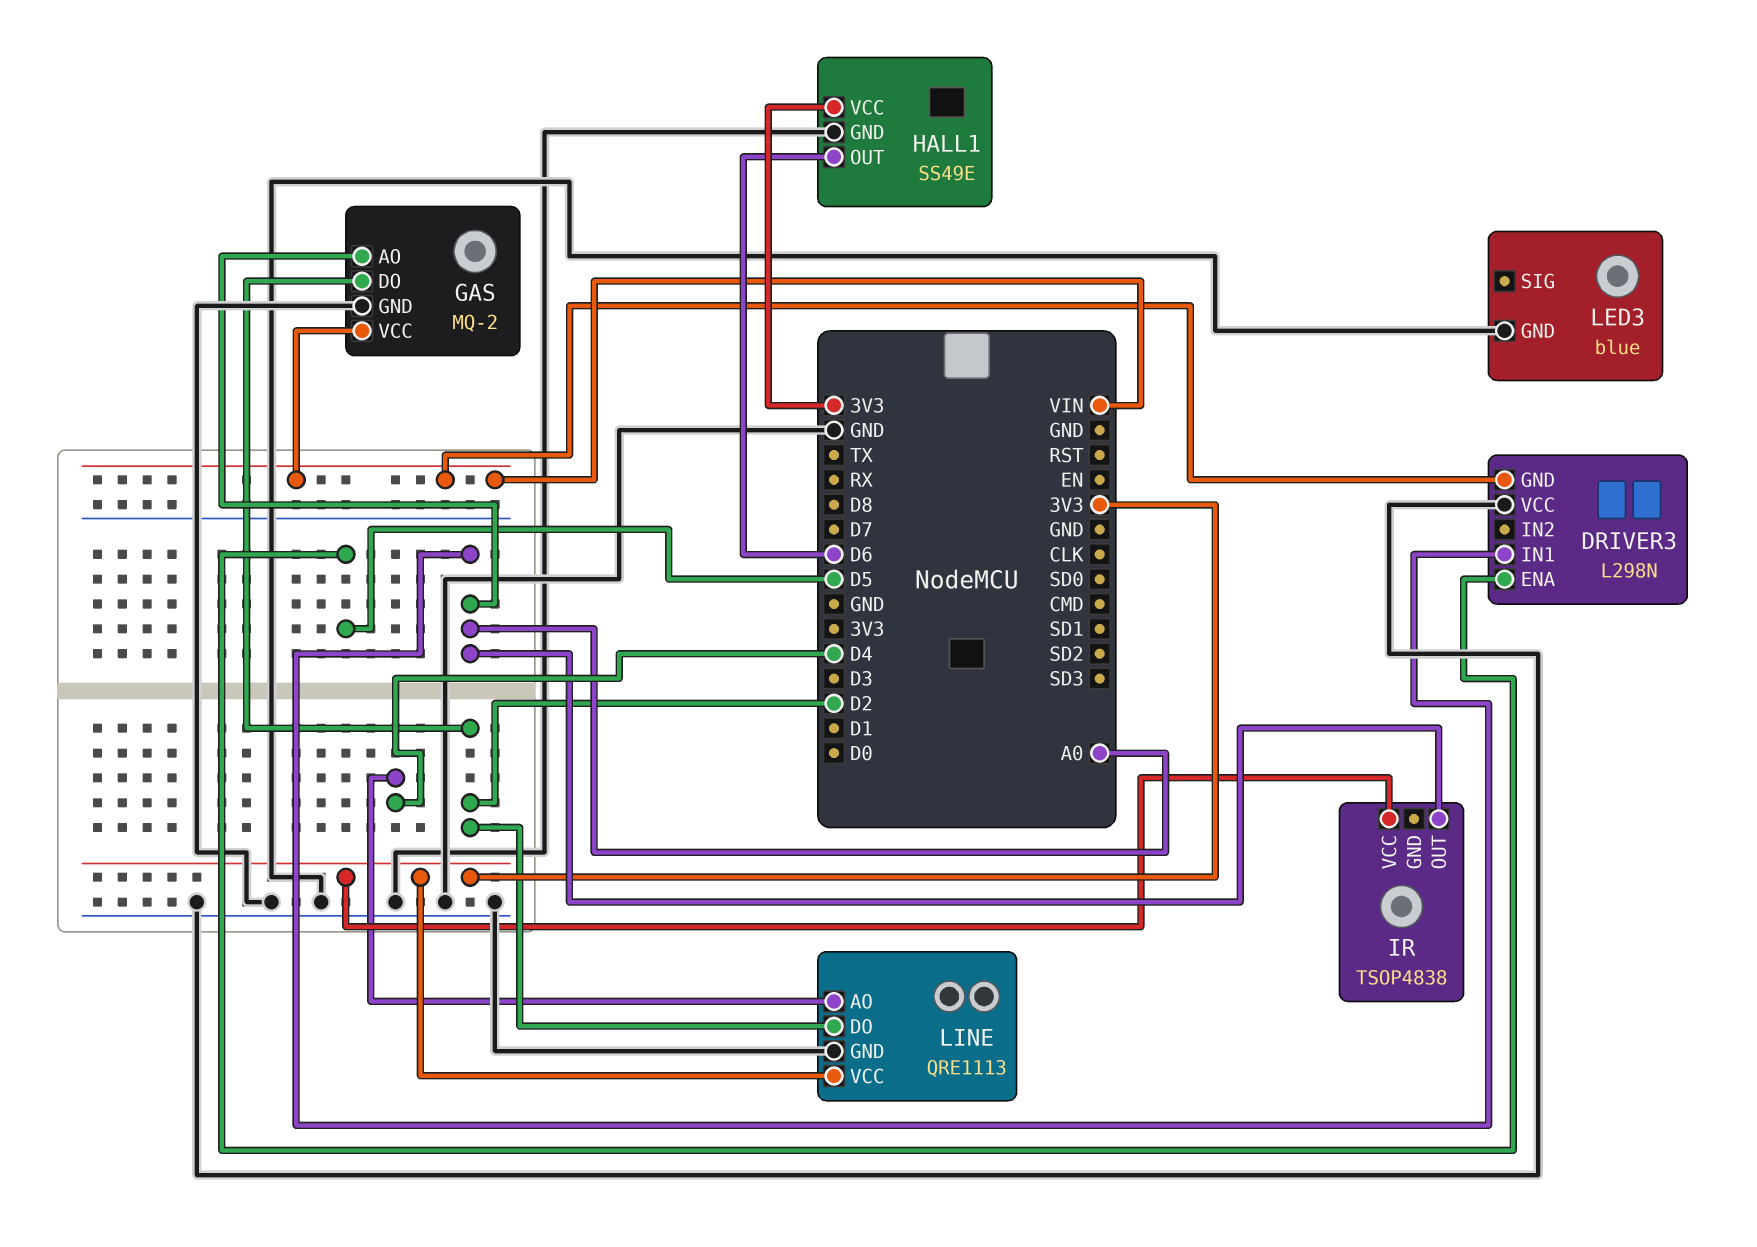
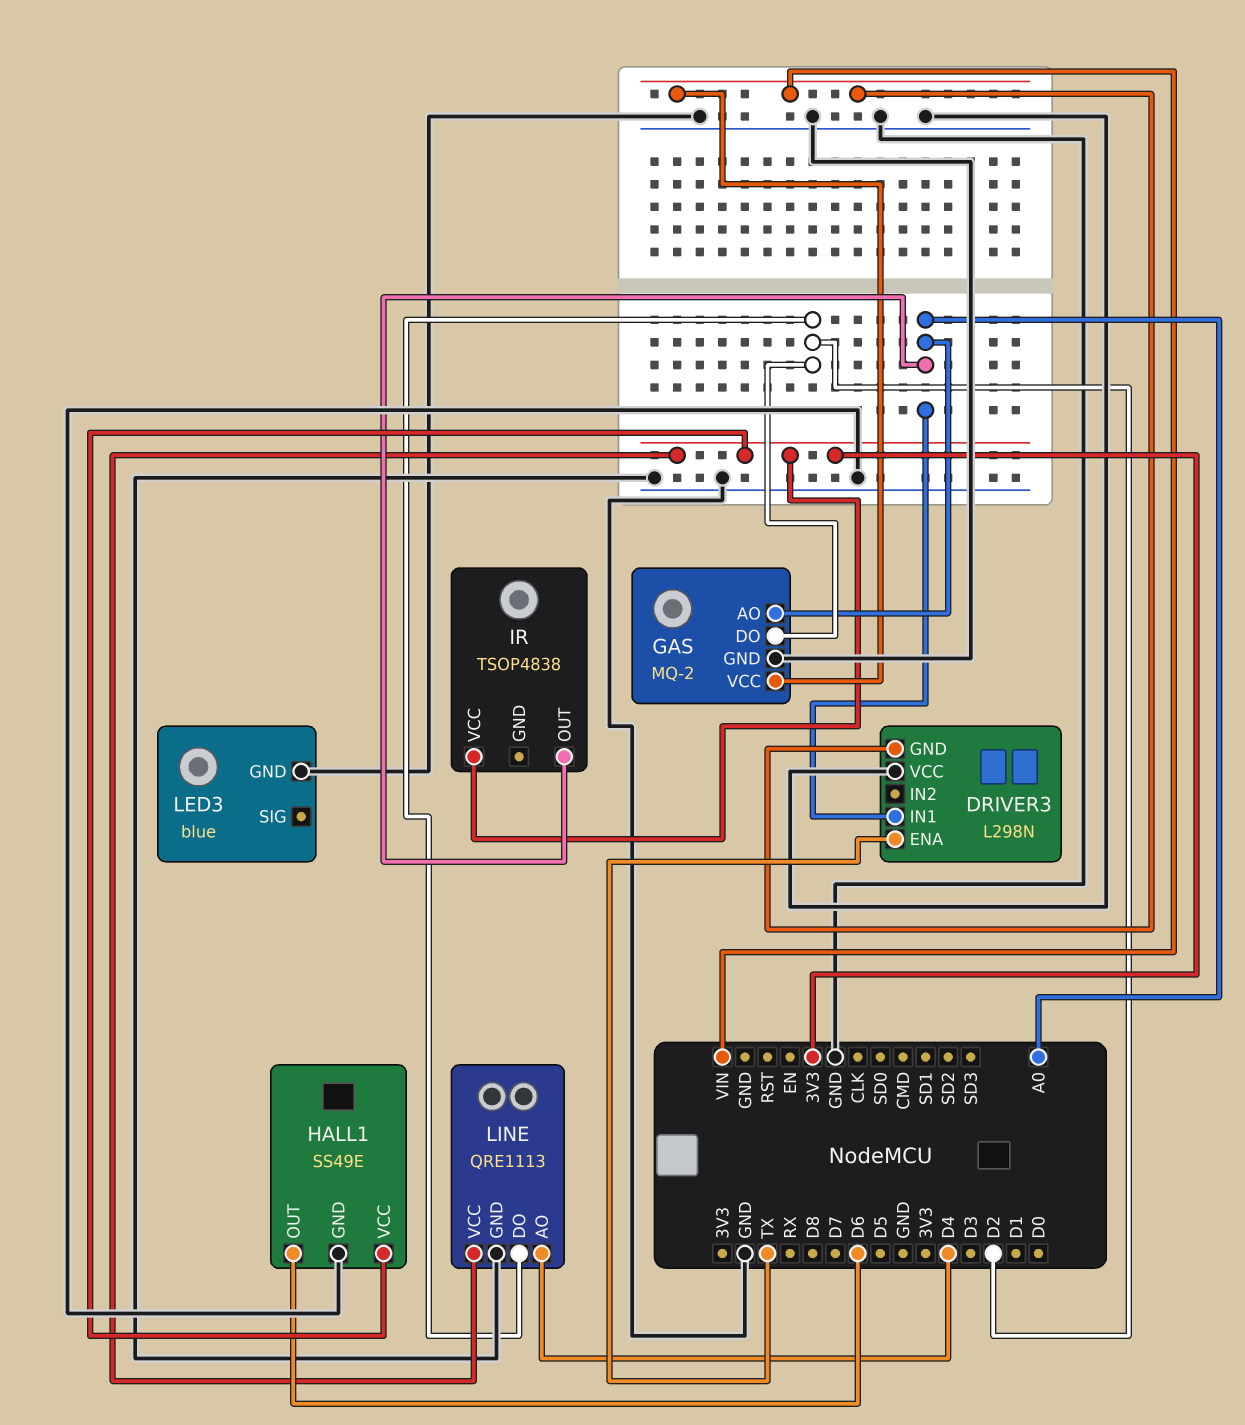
DRIVER3 pin ENA: D5 -> TX

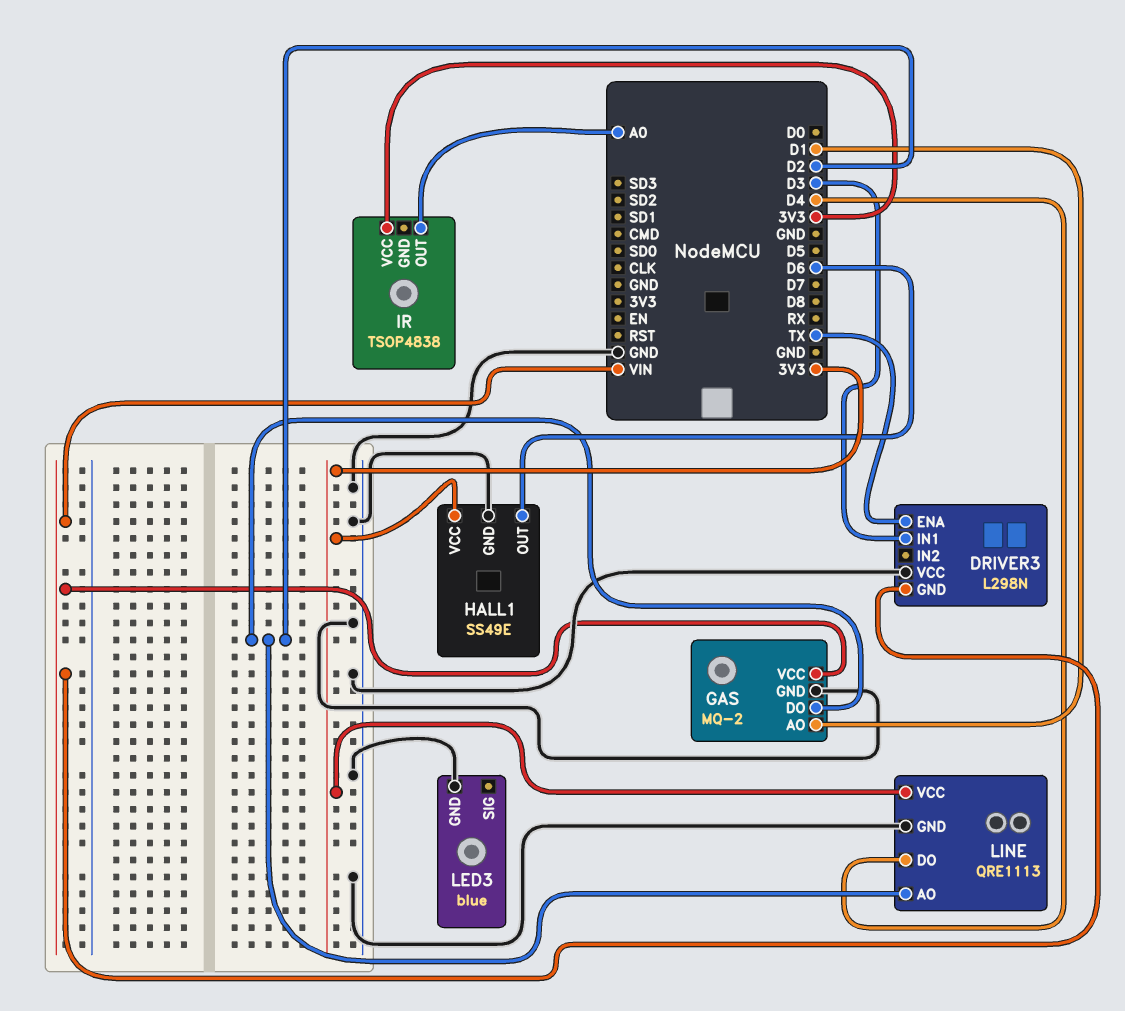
DRIVER3 pin IN1: A0 -> D3
GAS pin AO: A0 -> D1
LINE pin AO: D4 -> D2
LINE pin DO: D2 -> D4

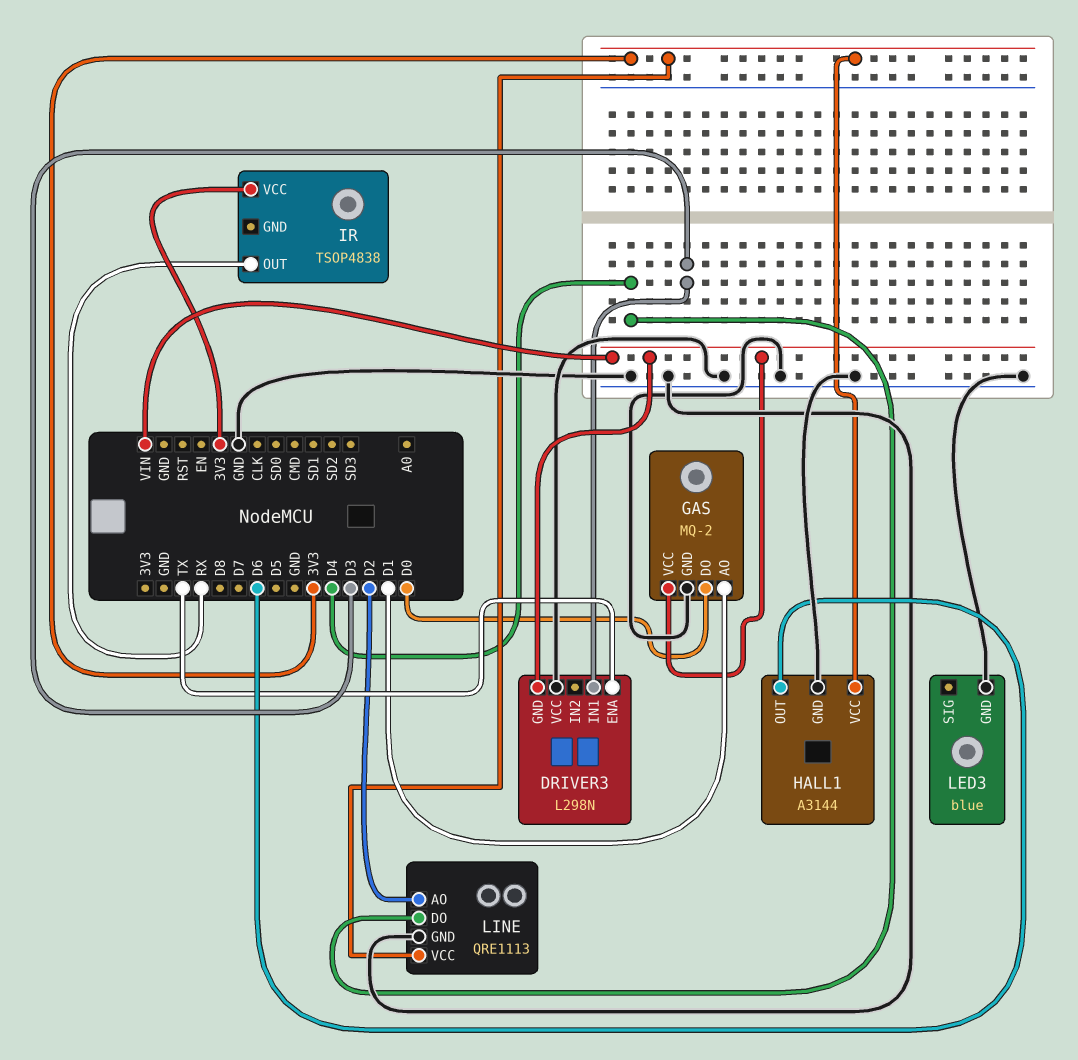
GAS pin DO: D2 -> D0
HALL1: SS49E -> A3144
IR pin OUT: A0 -> RX

